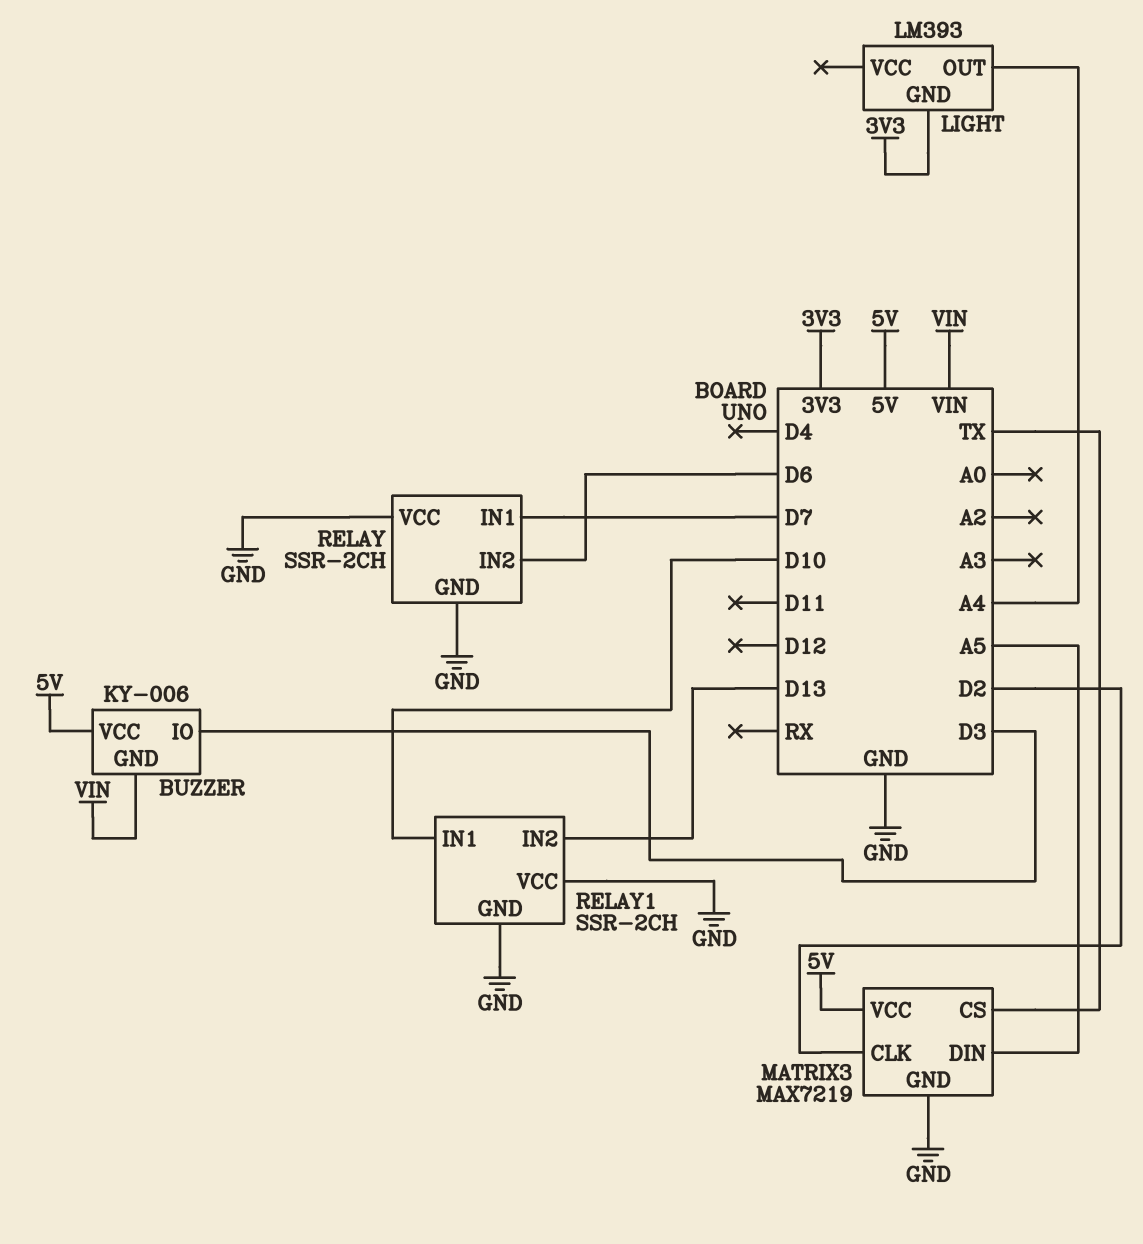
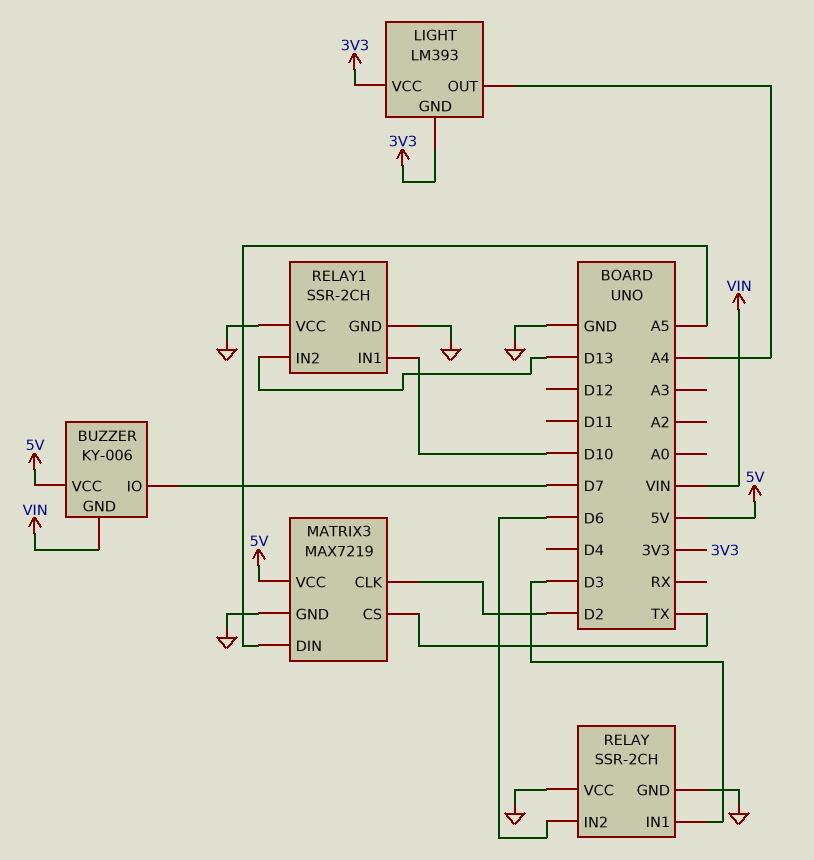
BUZZER pin IO: D3 -> D7
LIGHT pin VCC: none -> 3V3
RELAY pin IN1: D7 -> D3

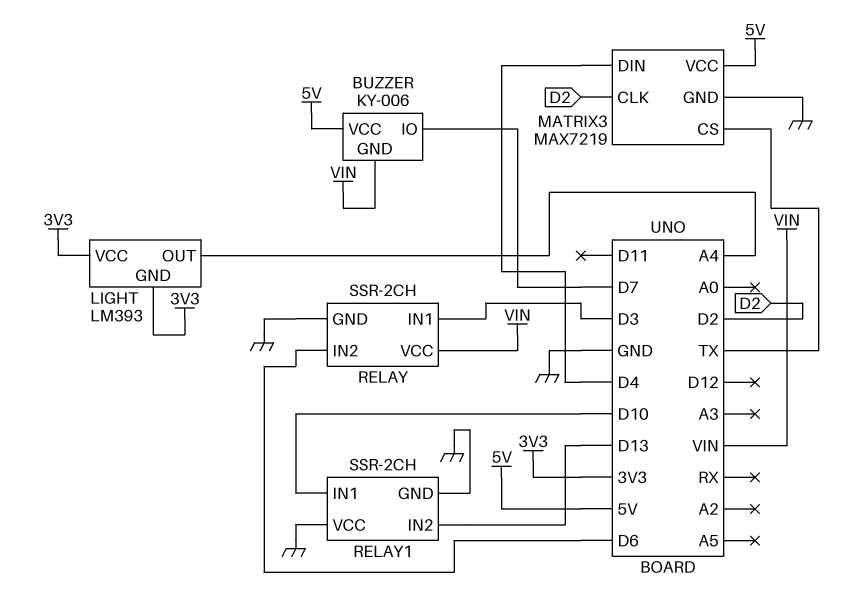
MATRIX3 pin DIN: A5 -> D4
RELAY pin VCC: GND -> VIN

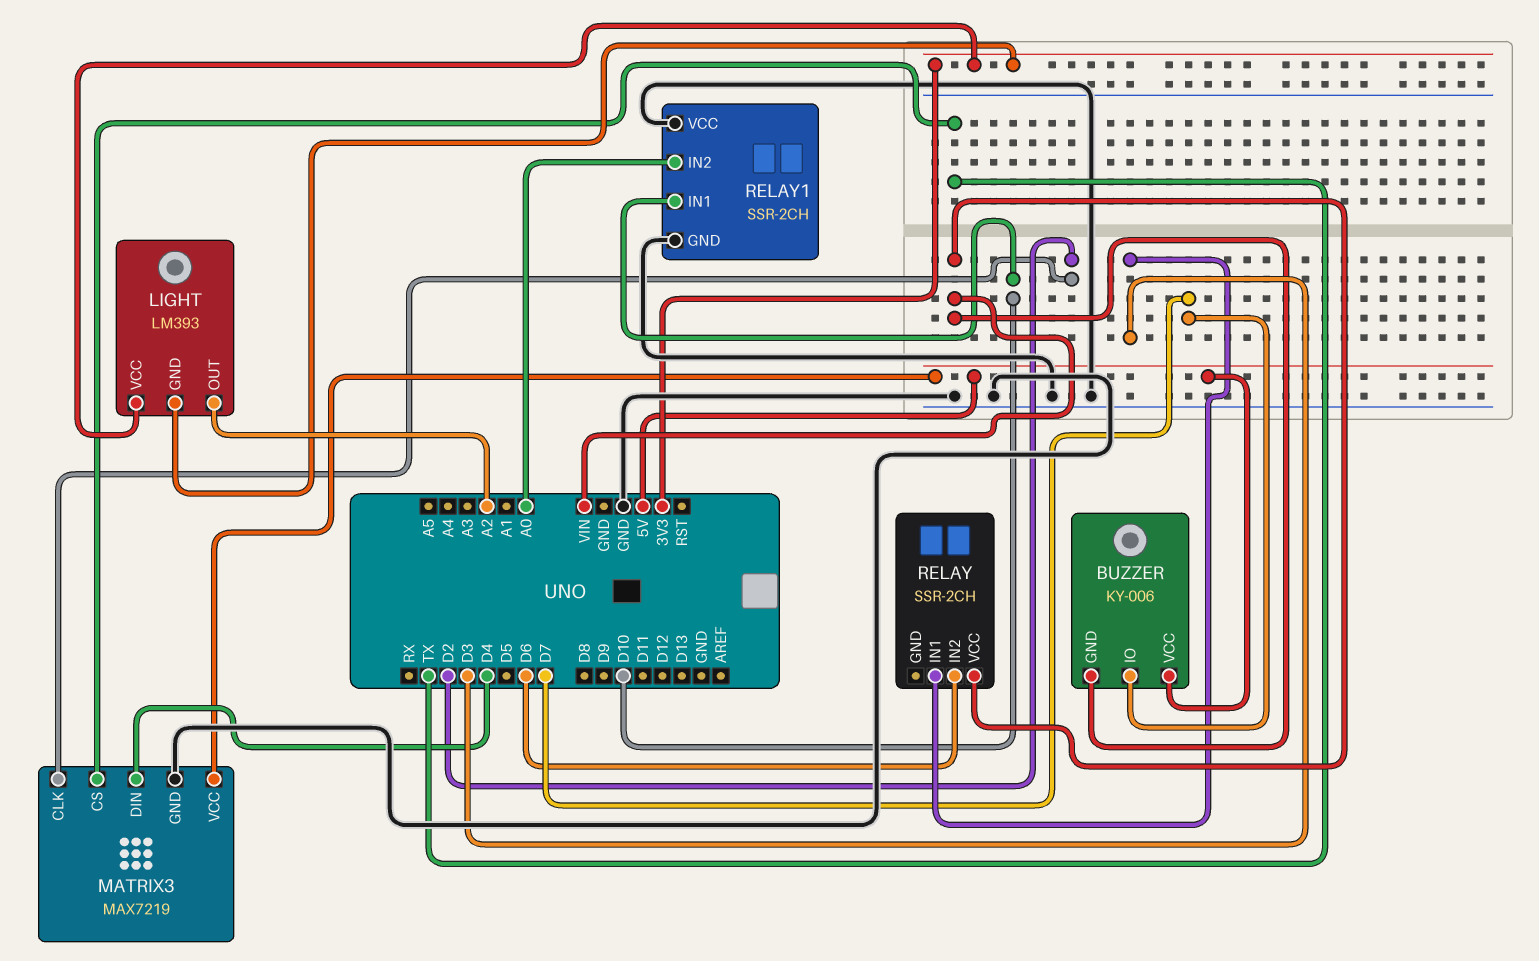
LIGHT pin OUT: A4 -> A2
RELAY pin GND: GND -> none
RELAY1 pin IN2: D13 -> A0

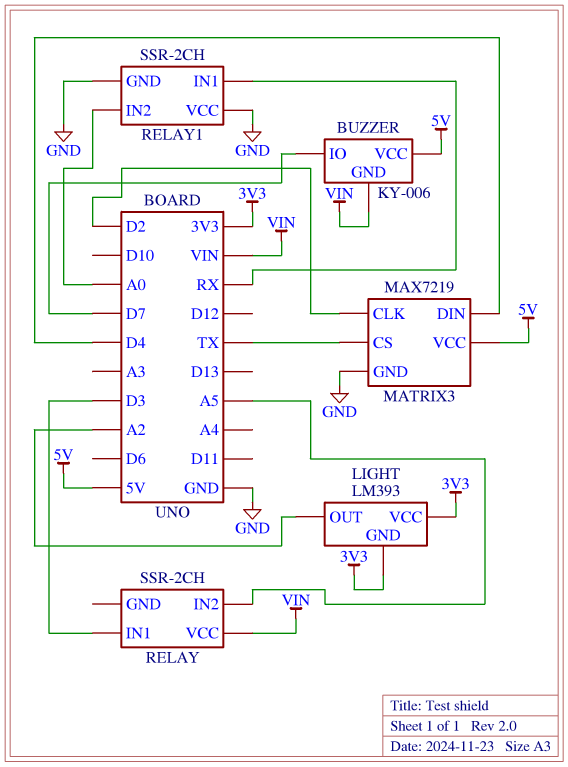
RELAY pin IN2: D6 -> A5
RELAY1 pin IN1: D10 -> RX

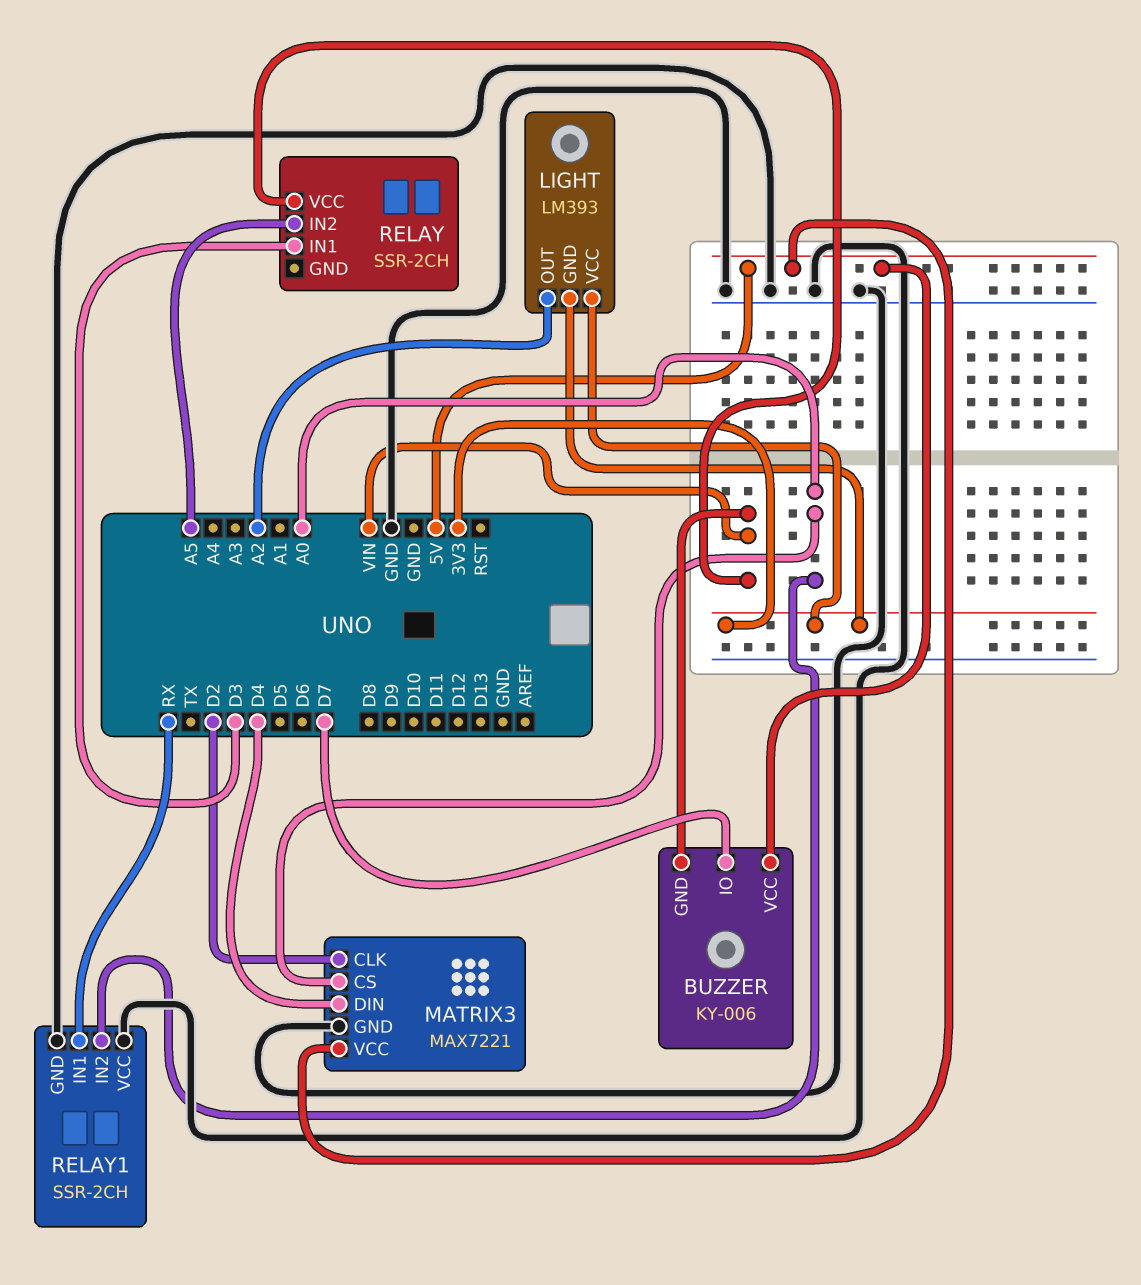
MATRIX3: MAX7219 -> MAX7221
MATRIX3 pin CS: TX -> A0

